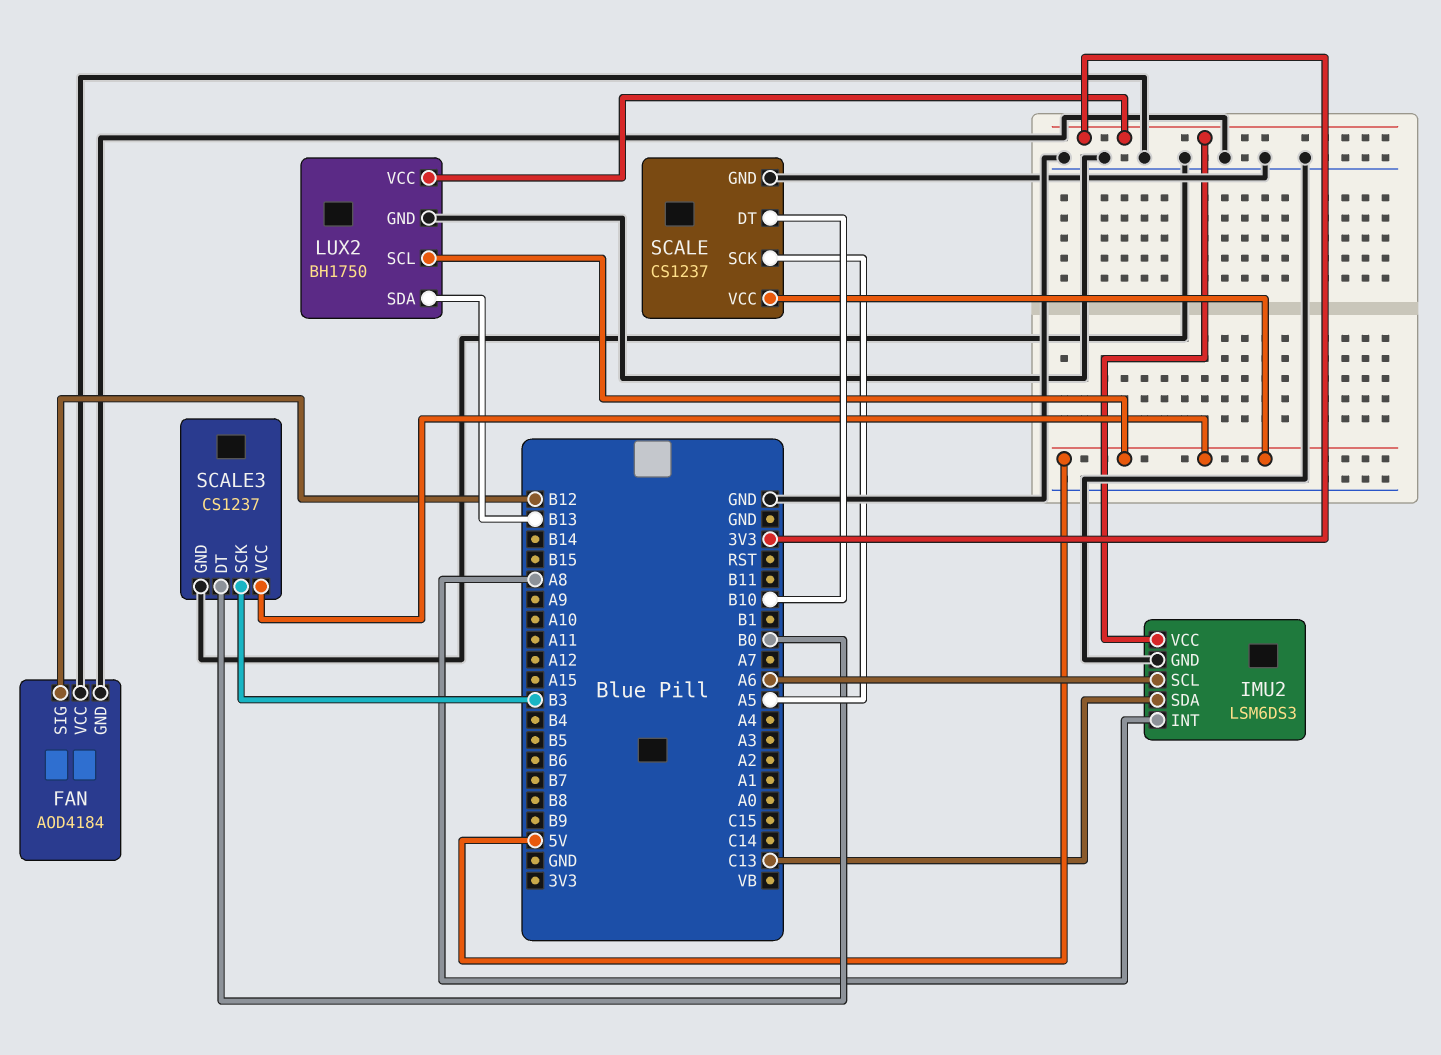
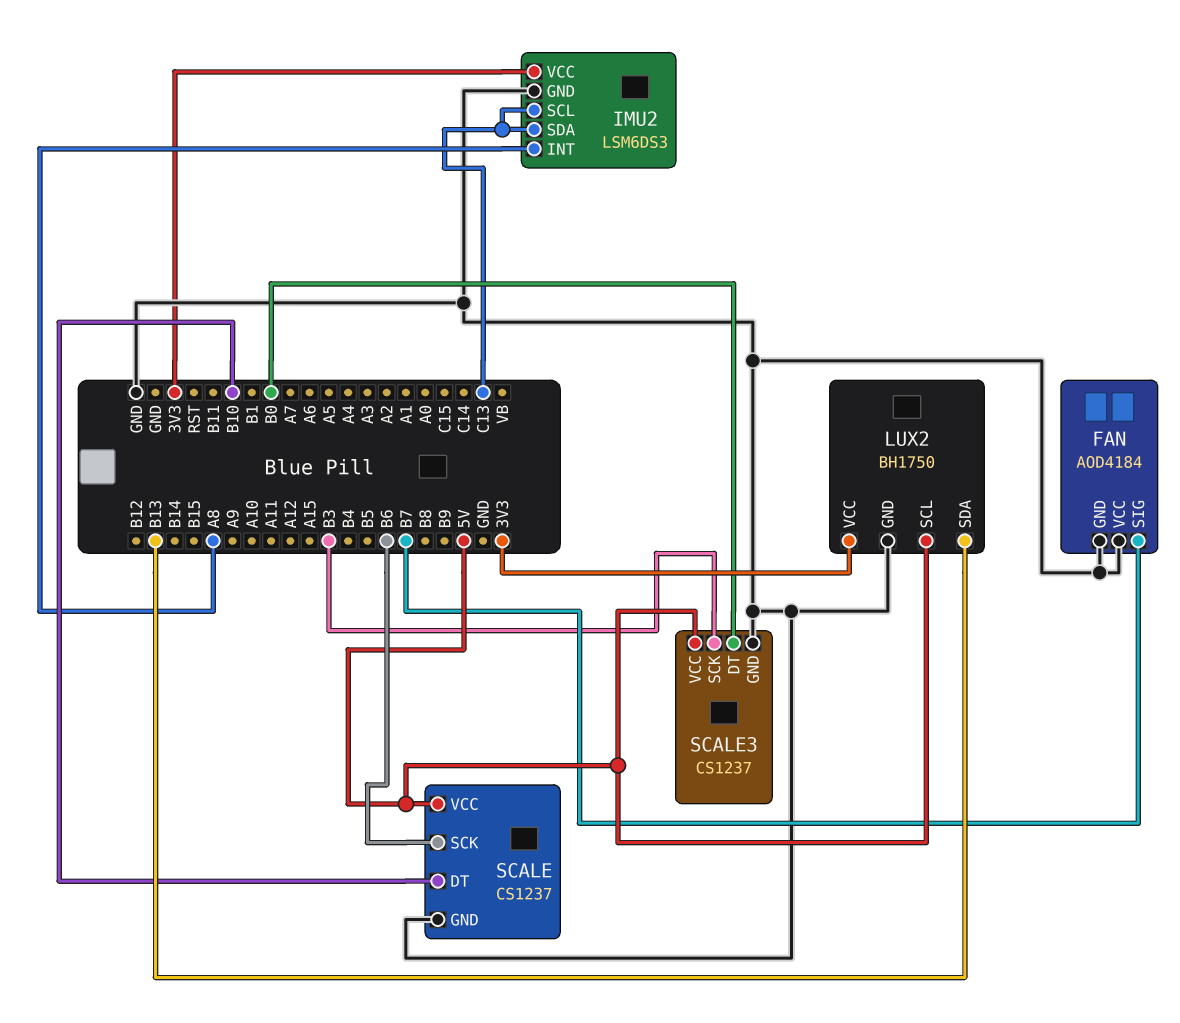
FAN pin SIG: B12 -> B7
IMU2 pin SCL: A6 -> C13
SCALE pin SCK: A5 -> B6

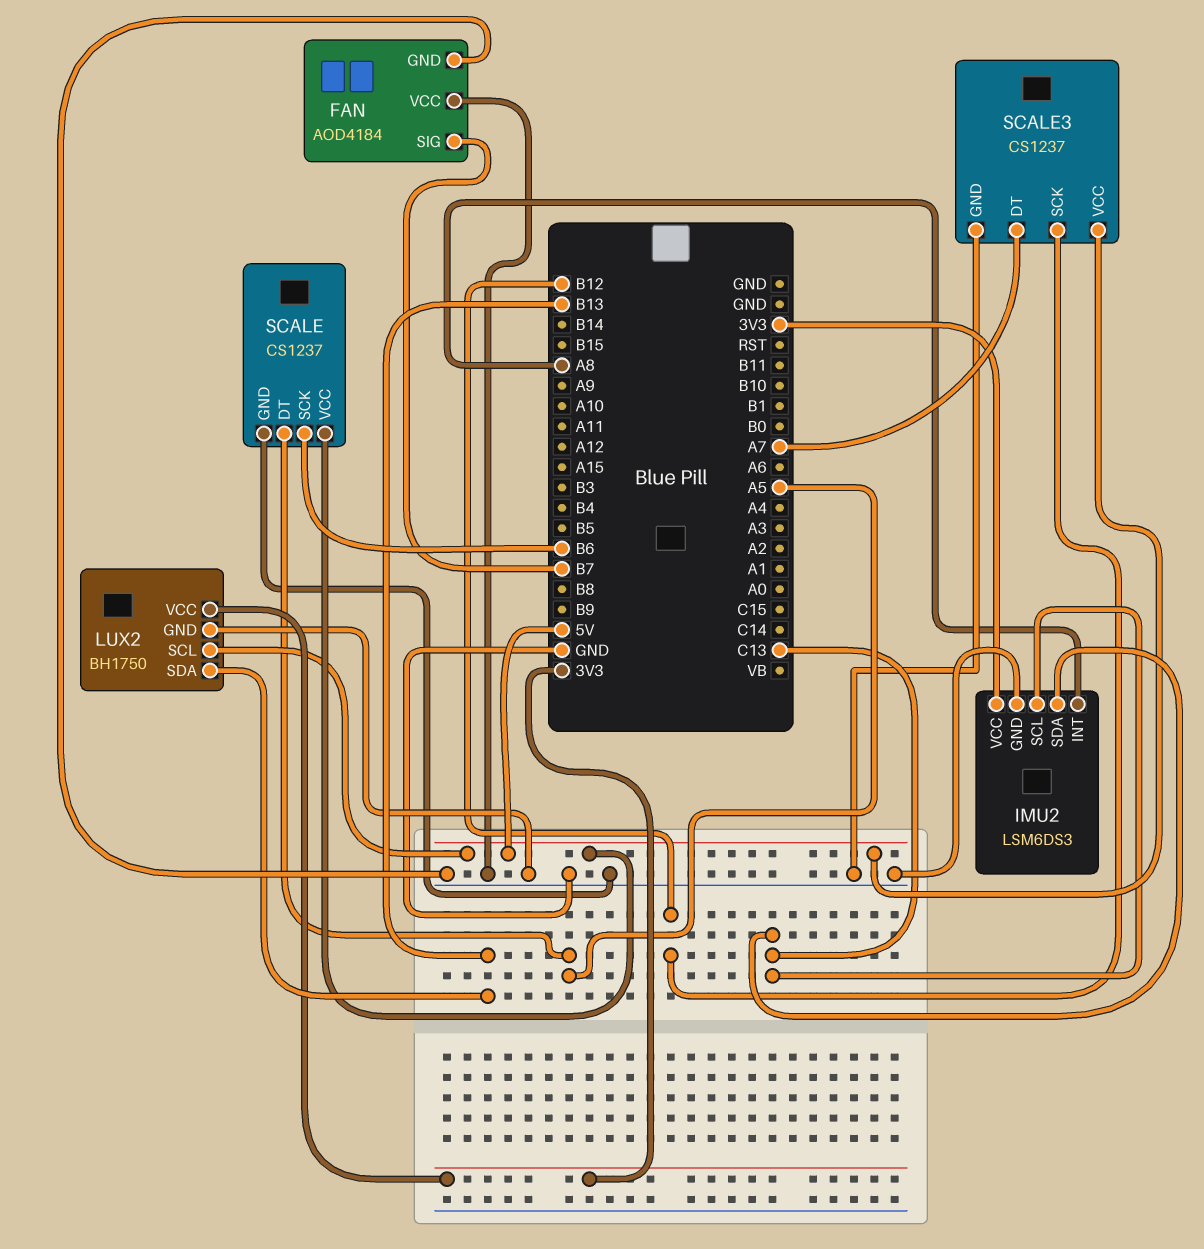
SCALE pin DT: B10 -> A5
SCALE3 pin DT: B0 -> A7
SCALE3 pin SCK: B3 -> B12

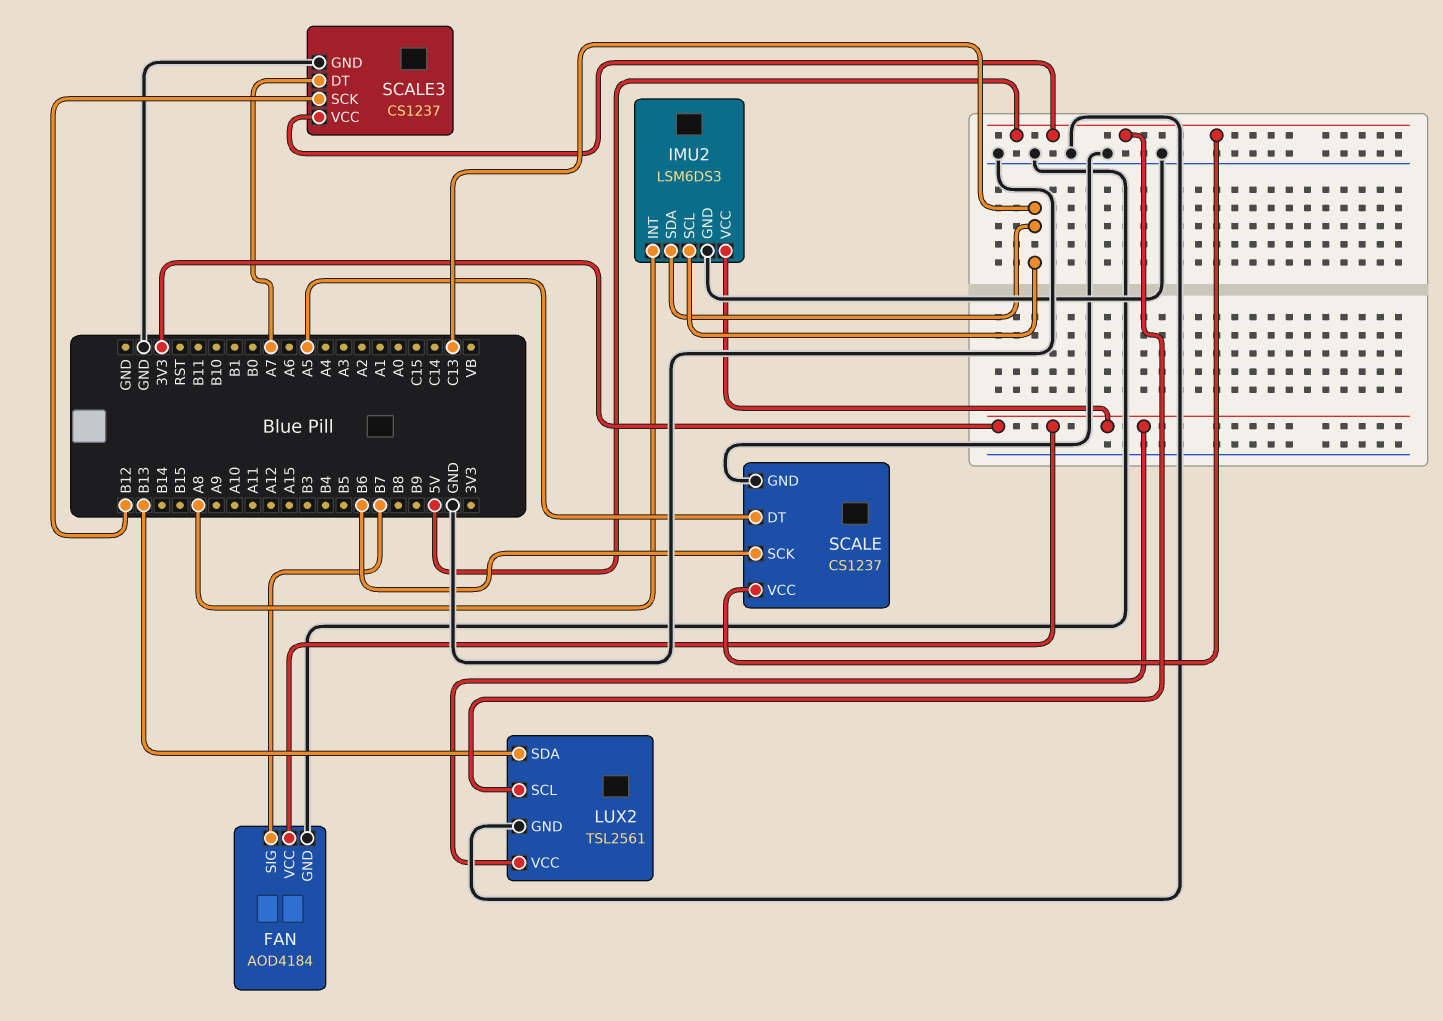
FAN pin VCC: GND -> 3V3
LUX2: BH1750 -> TSL2561

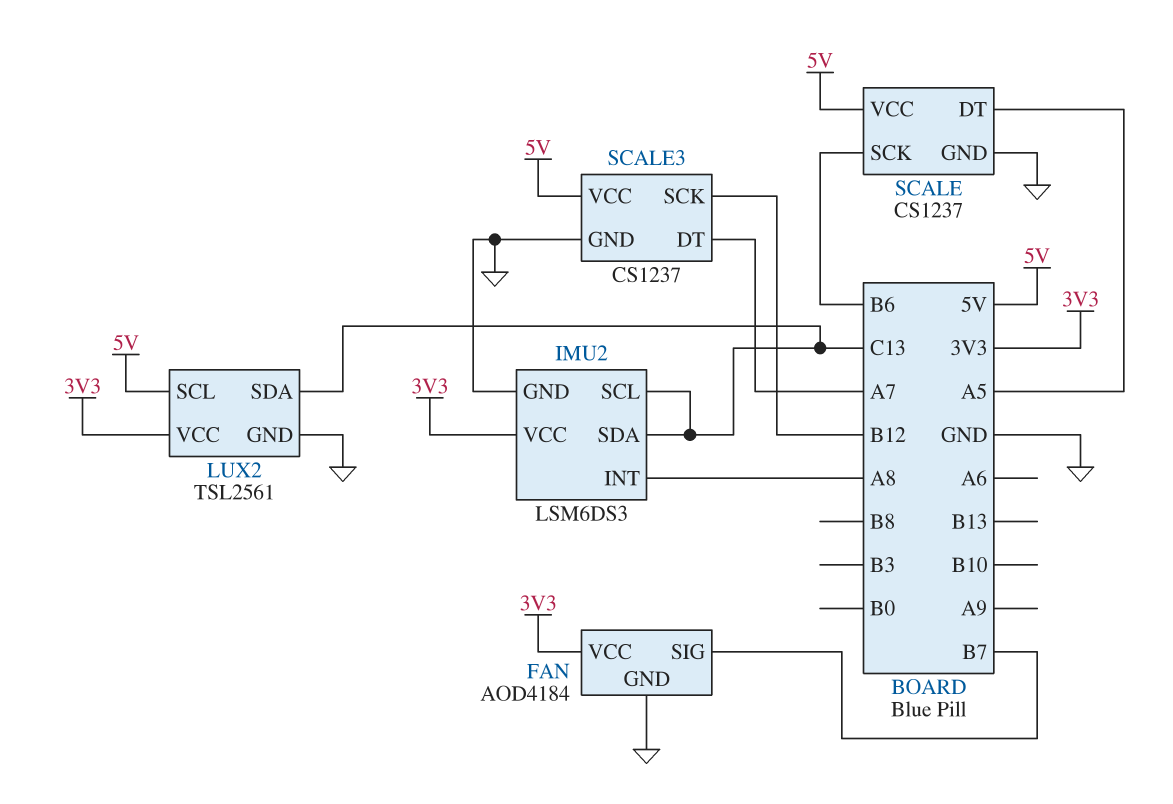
LUX2 pin SDA: B13 -> C13

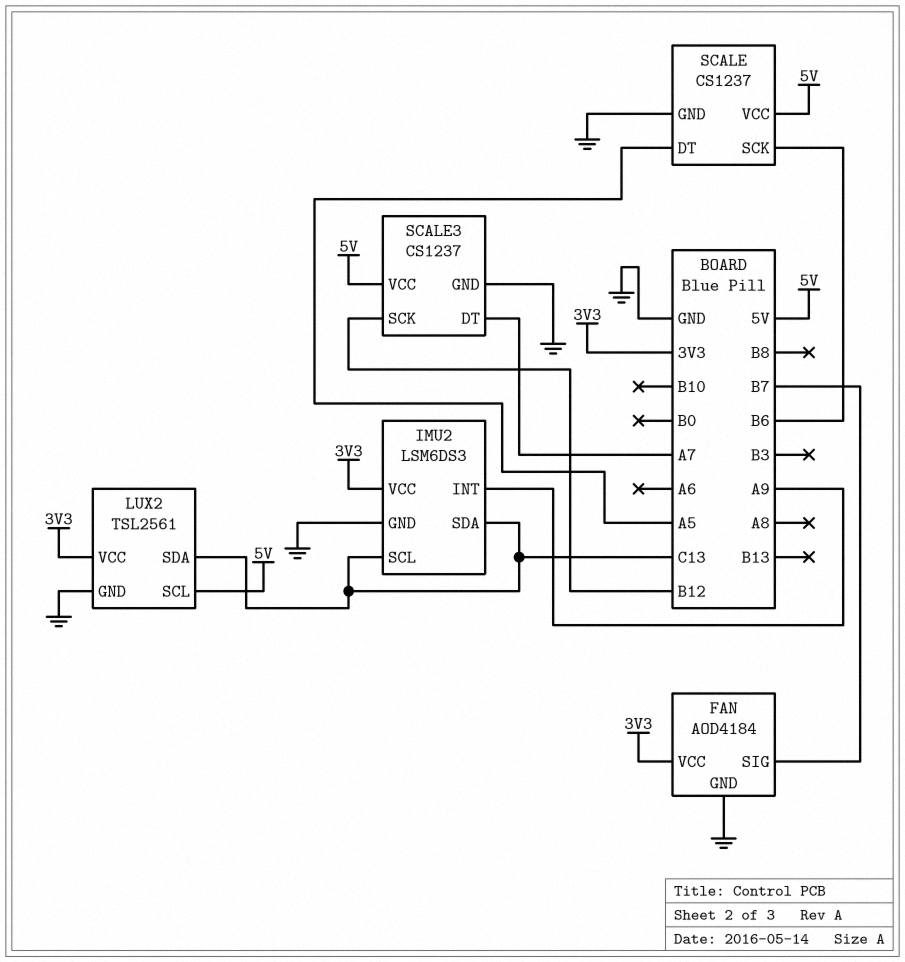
IMU2 pin INT: A8 -> A9

